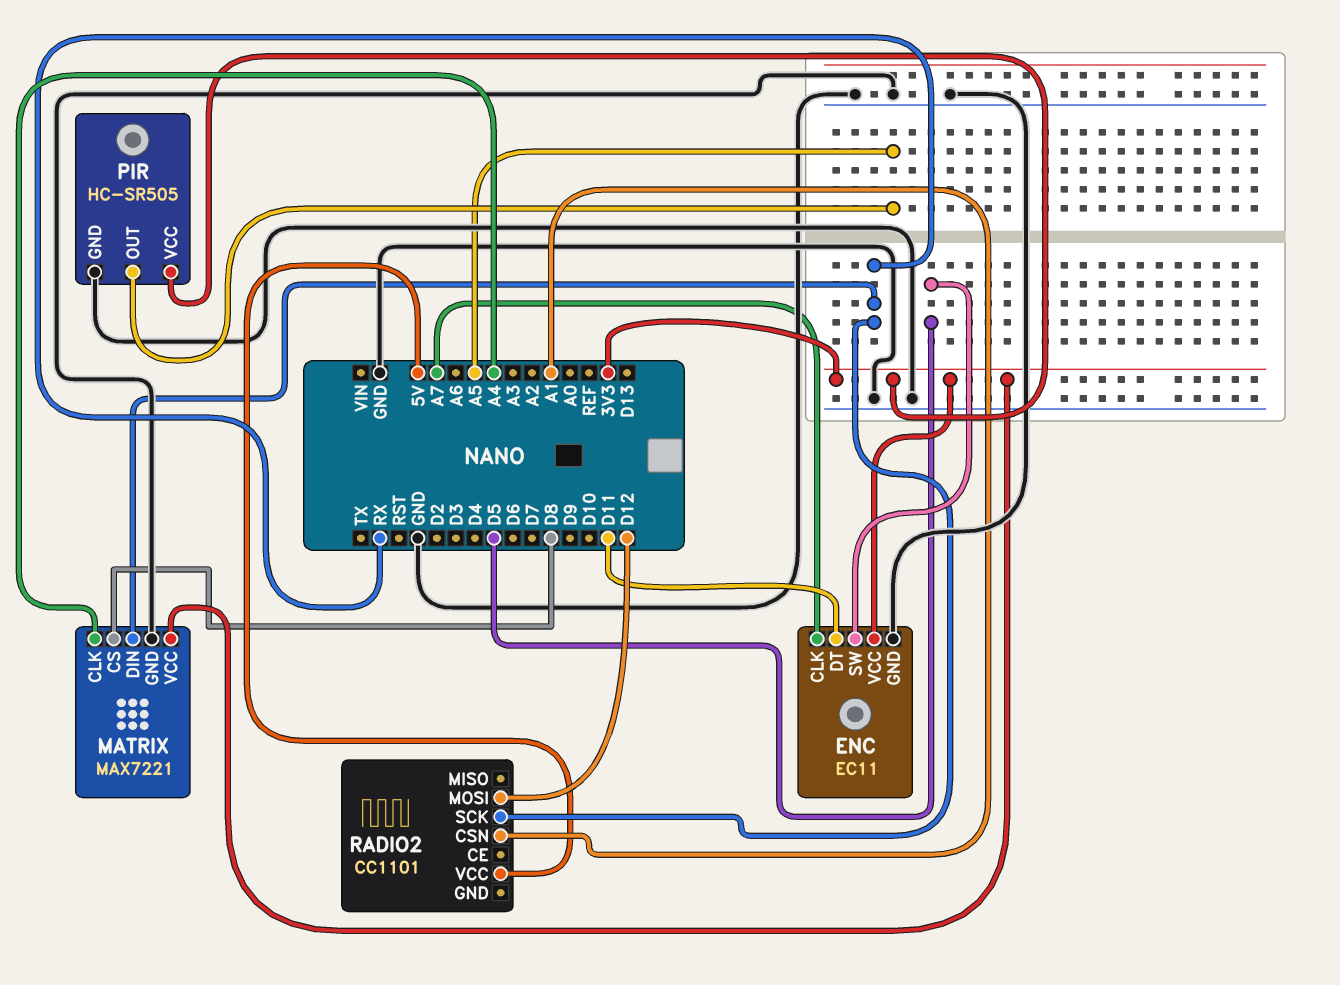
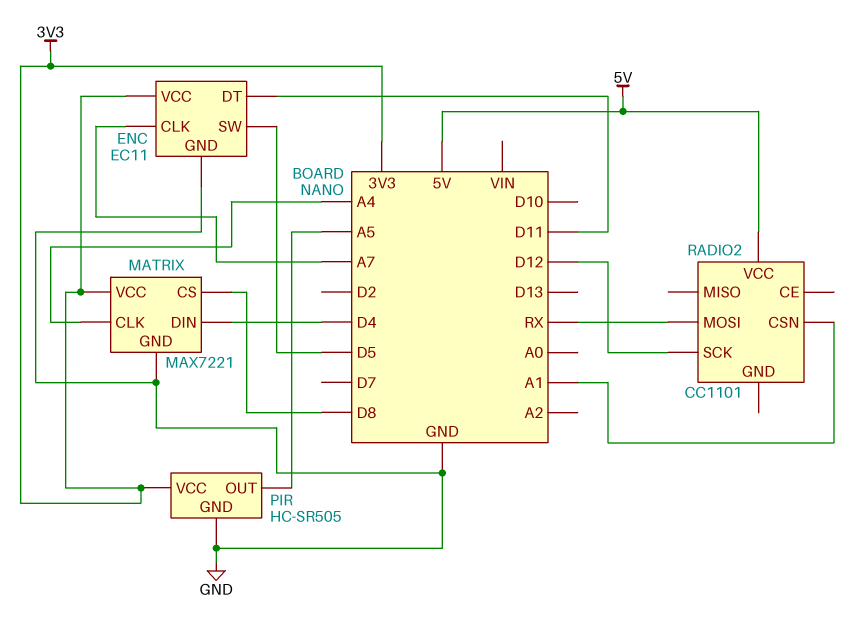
MATRIX pin DIN: RX -> D4
RADIO2 pin MOSI: D12 -> RX
RADIO2 pin SCK: RX -> D12

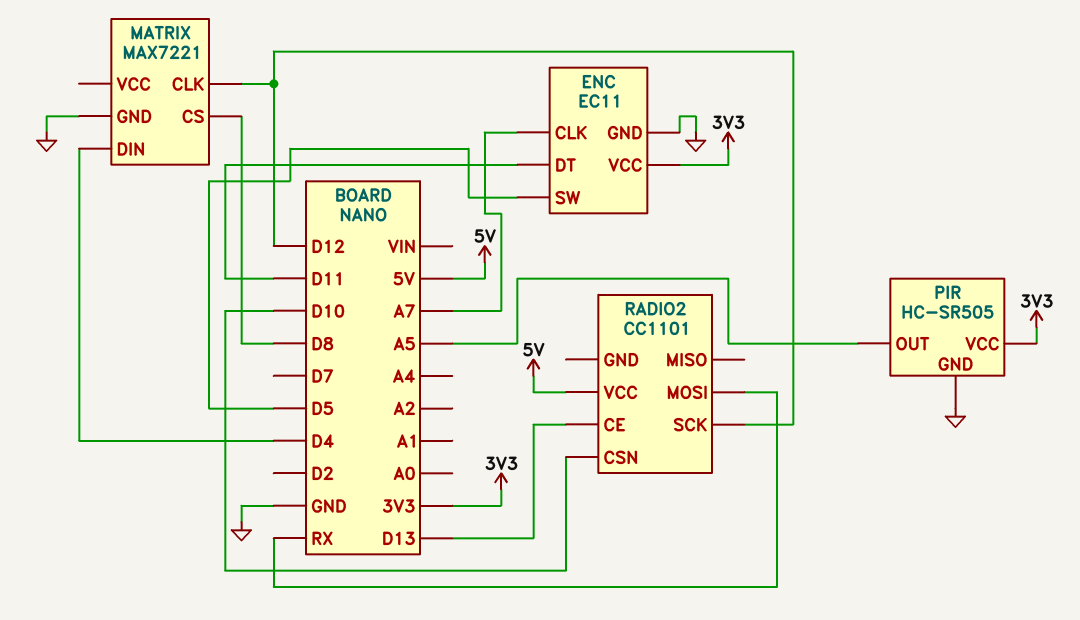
MATRIX pin CLK: A4 -> D12
MATRIX pin VCC: 3V3 -> none
RADIO2 pin CE: none -> D13
RADIO2 pin CSN: A1 -> D10

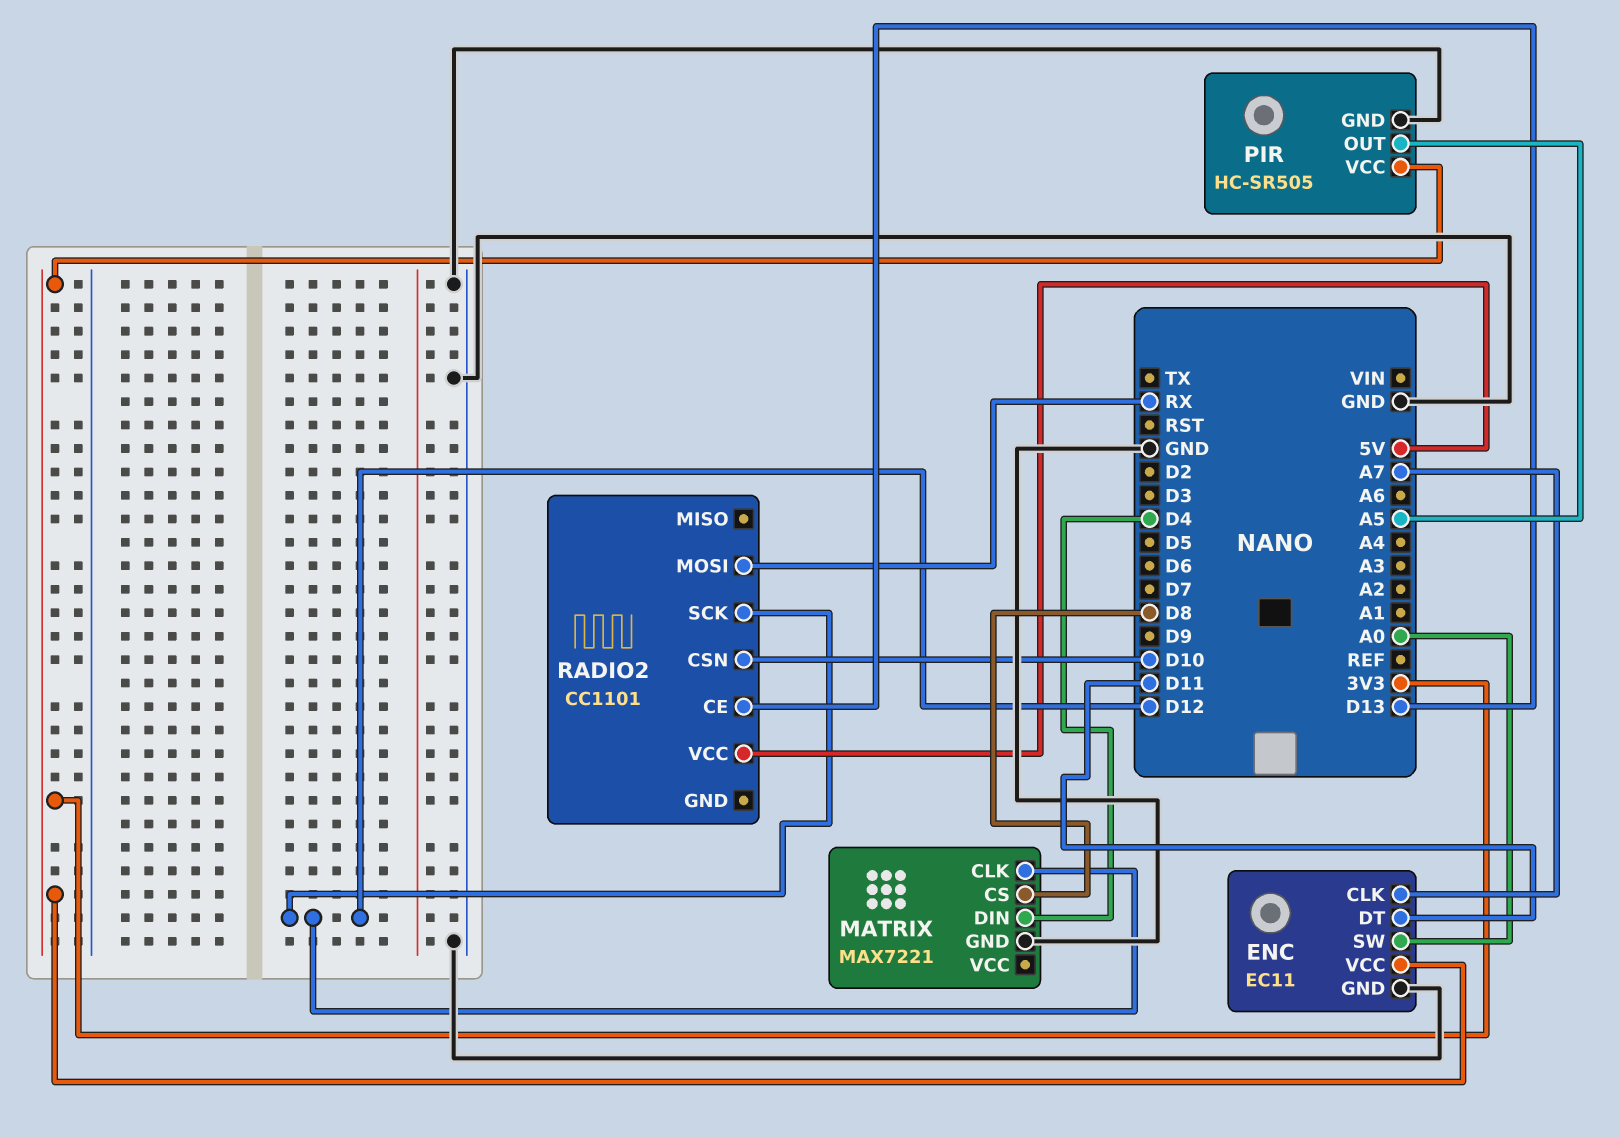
ENC pin SW: D5 -> A0

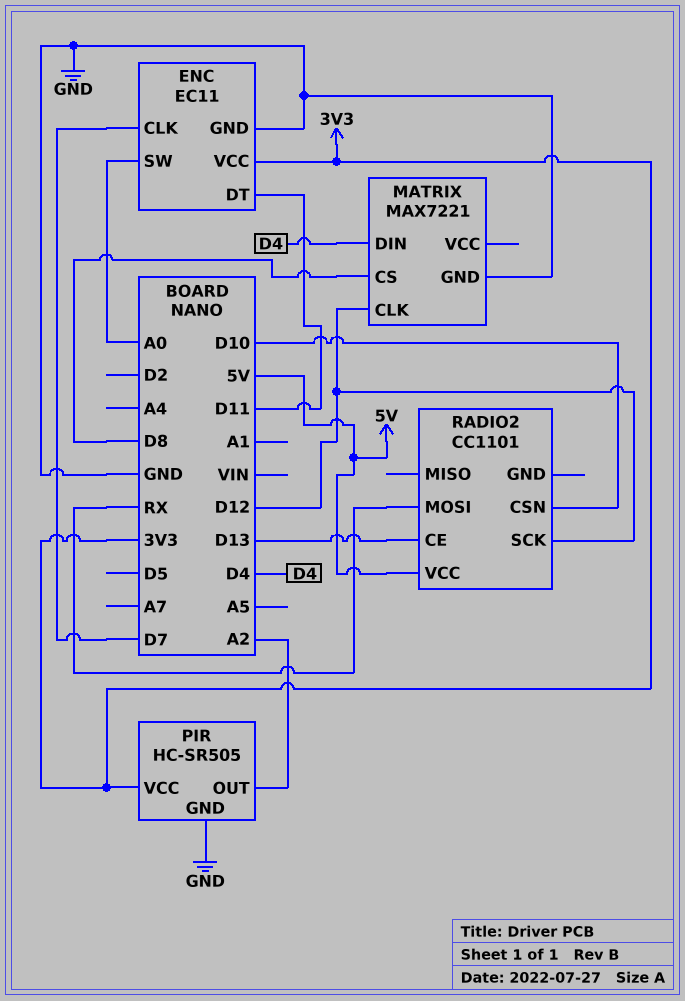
ENC pin CLK: A7 -> D7
PIR pin OUT: A5 -> A2

